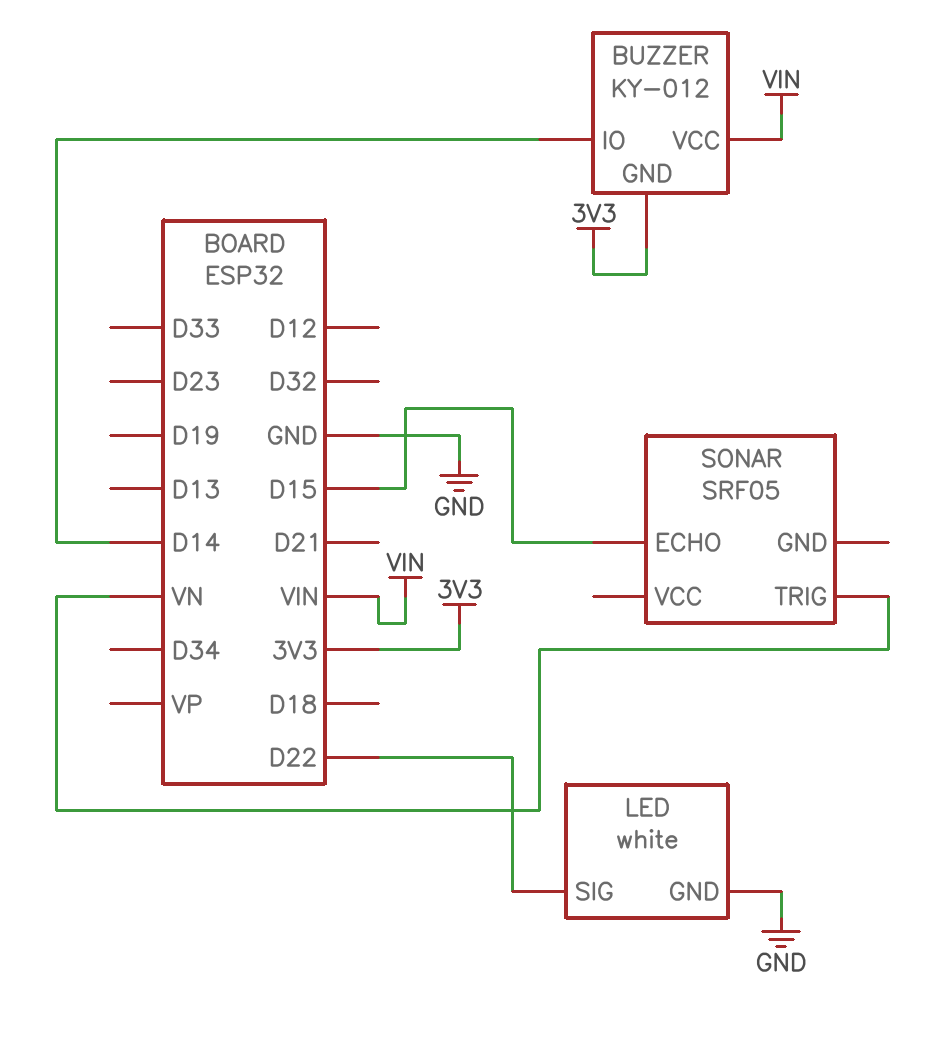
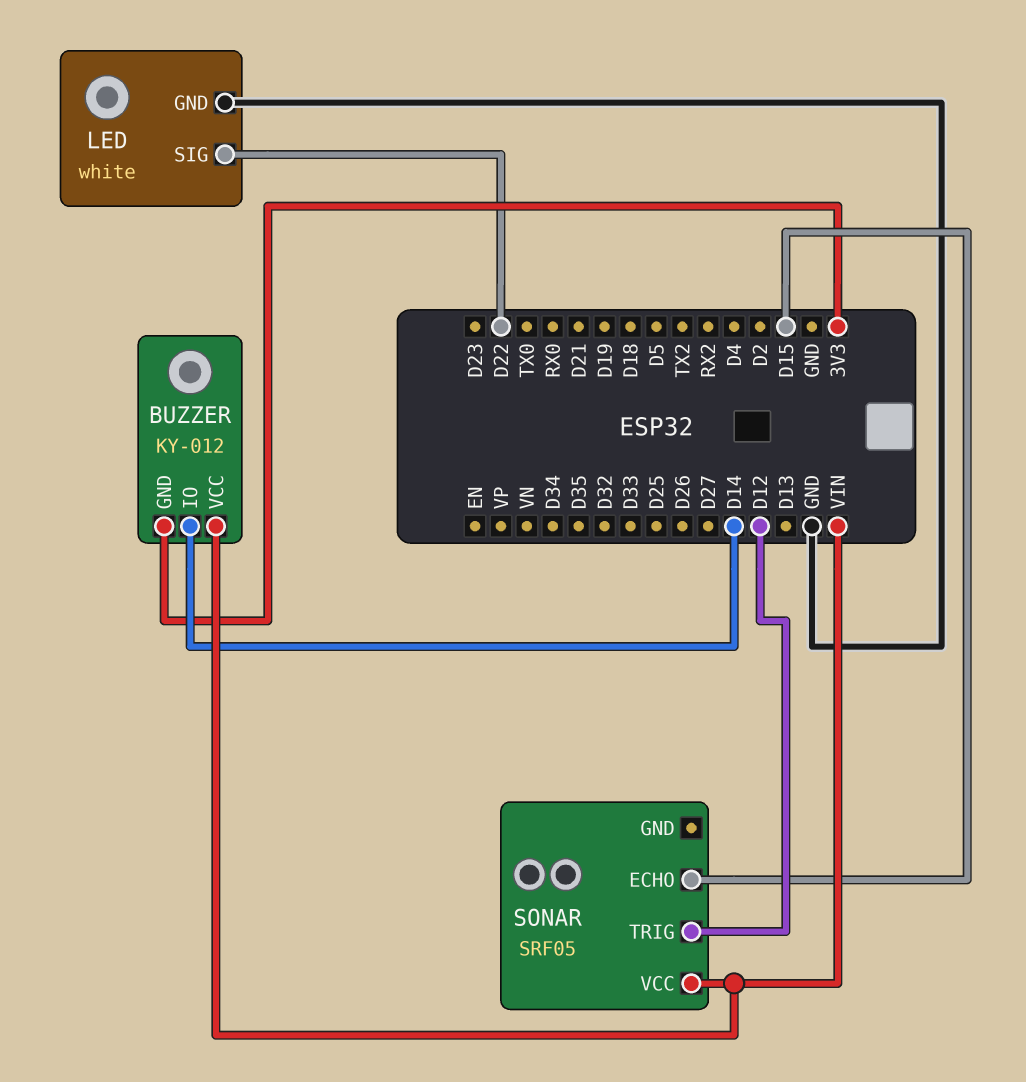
SONAR pin TRIG: VN -> D12
SONAR pin VCC: none -> VIN

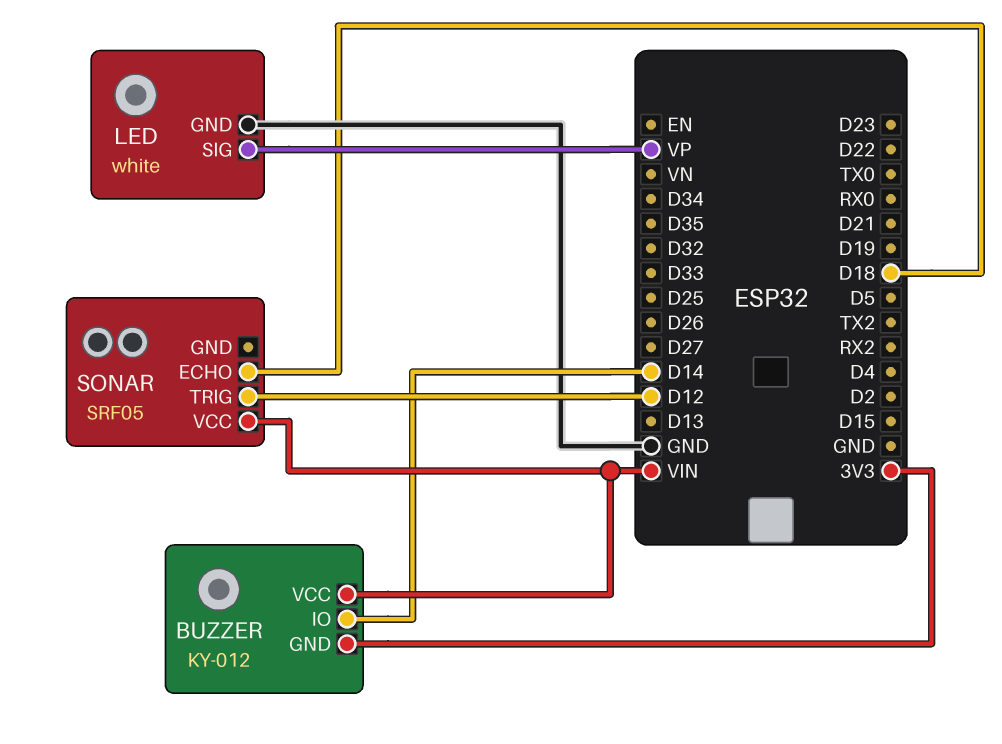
LED pin SIG: D22 -> VP
SONAR pin ECHO: D15 -> D18

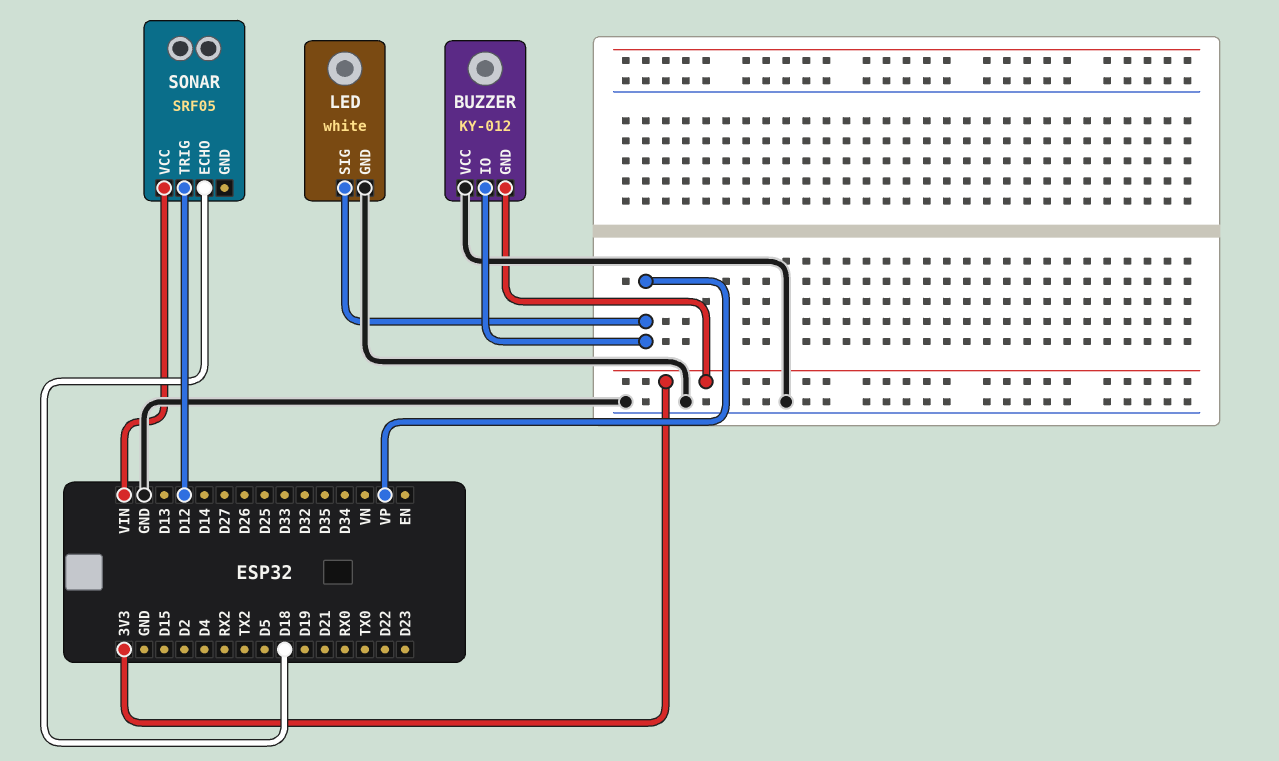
BUZZER pin IO: D14 -> VP
BUZZER pin VCC: VIN -> GND

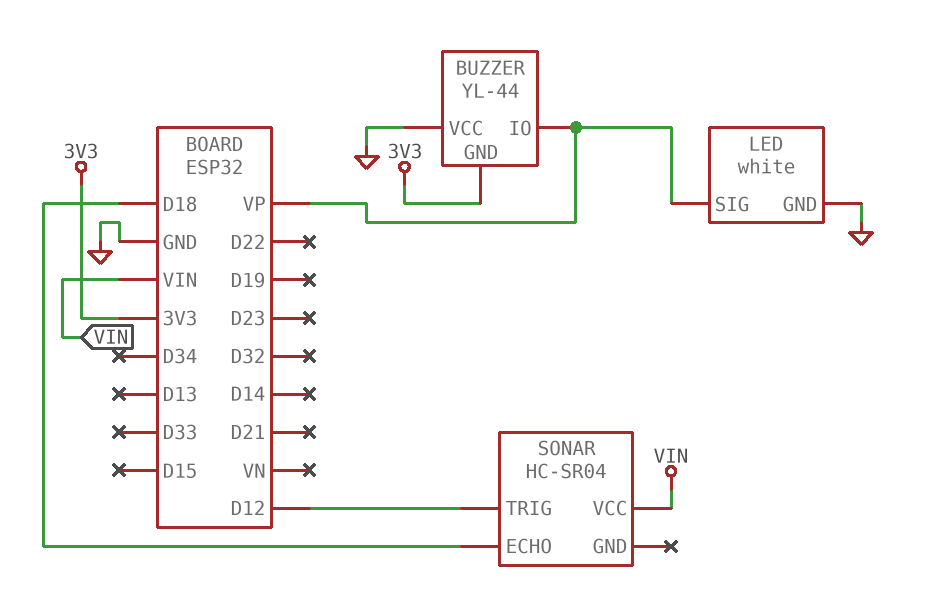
BUZZER: KY-012 -> YL-44
SONAR: SRF05 -> HC-SR04

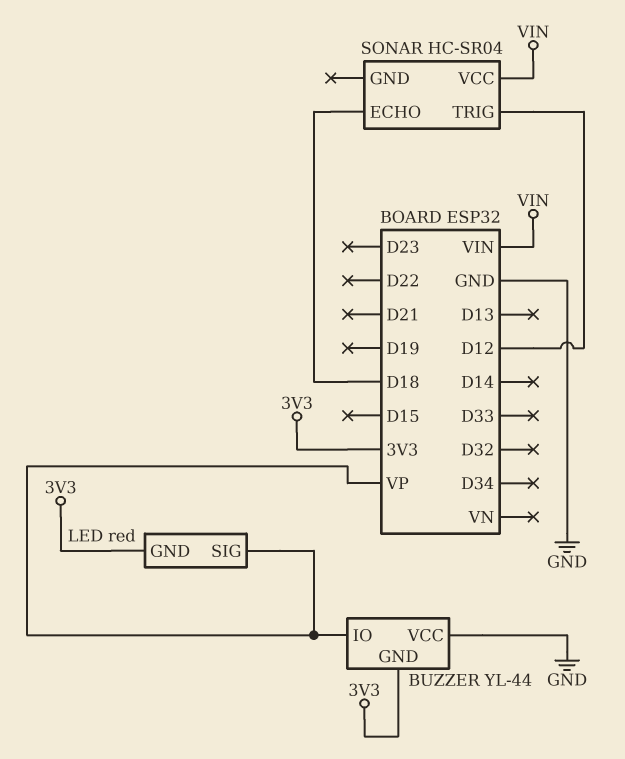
LED: white -> red
LED pin GND: GND -> 3V3

